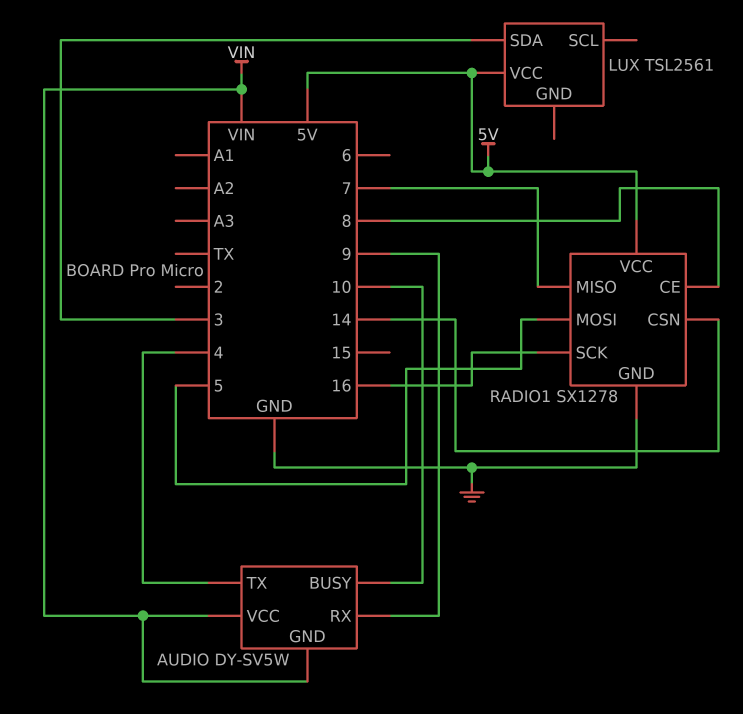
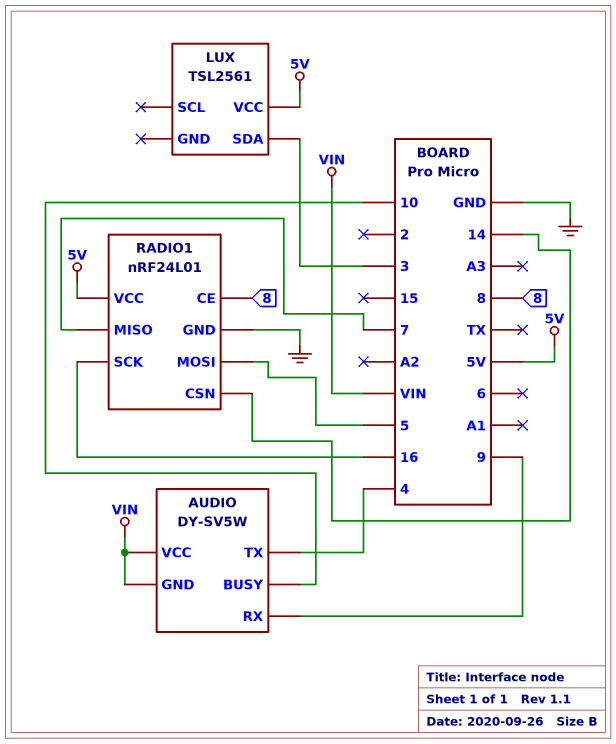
RADIO1: SX1278 -> nRF24L01

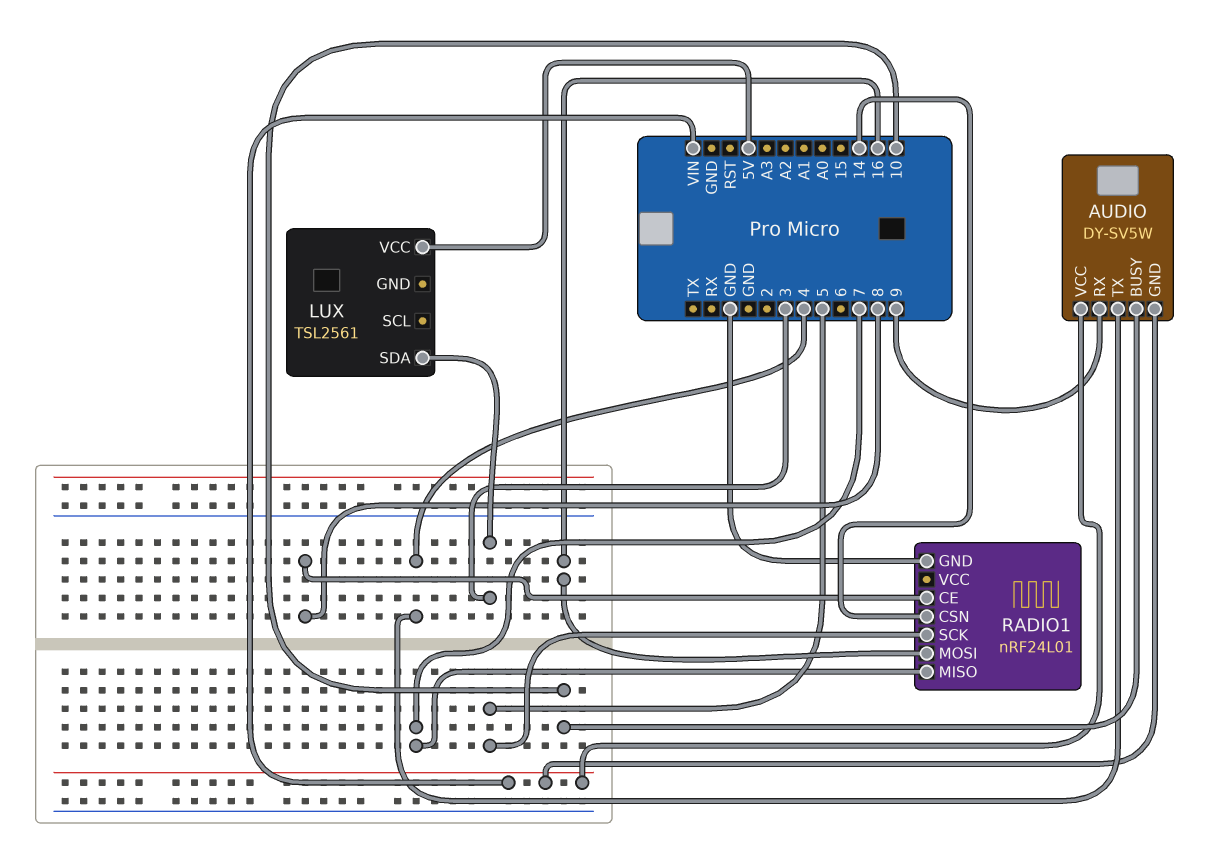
RADIO1 pin MOSI: 5 -> 16
RADIO1 pin SCK: 16 -> 5
RADIO1 pin VCC: 5V -> none

